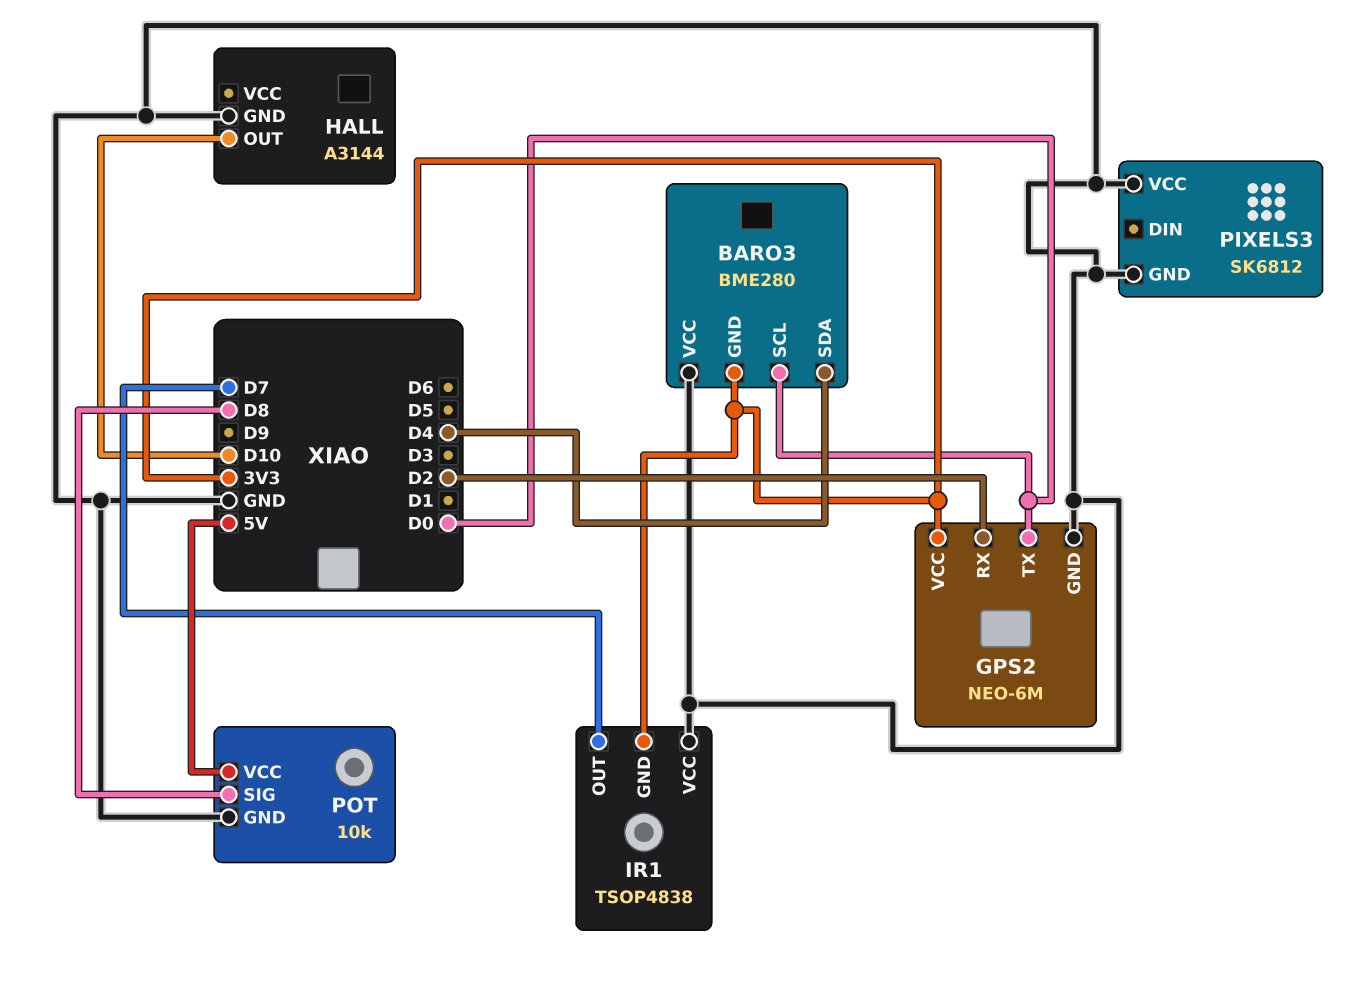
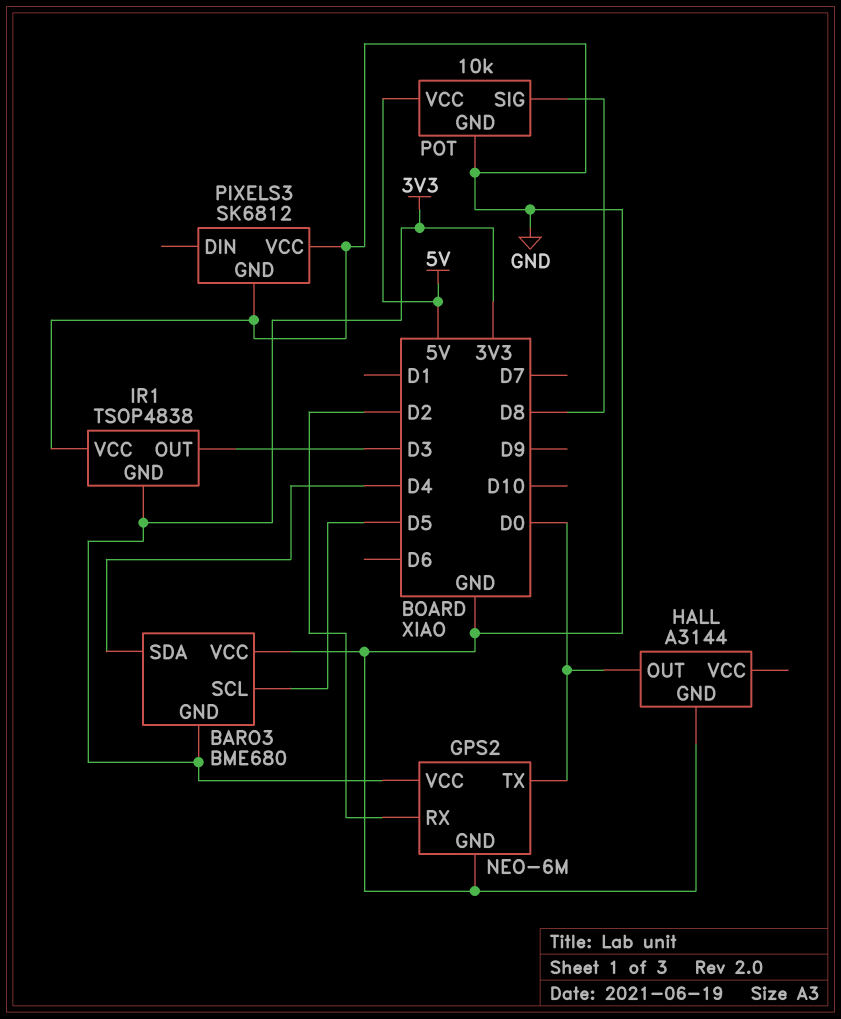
BARO3: BME280 -> BME680
BARO3 pin SCL: D0 -> D5
HALL pin OUT: D10 -> D0
IR1 pin OUT: D7 -> D3

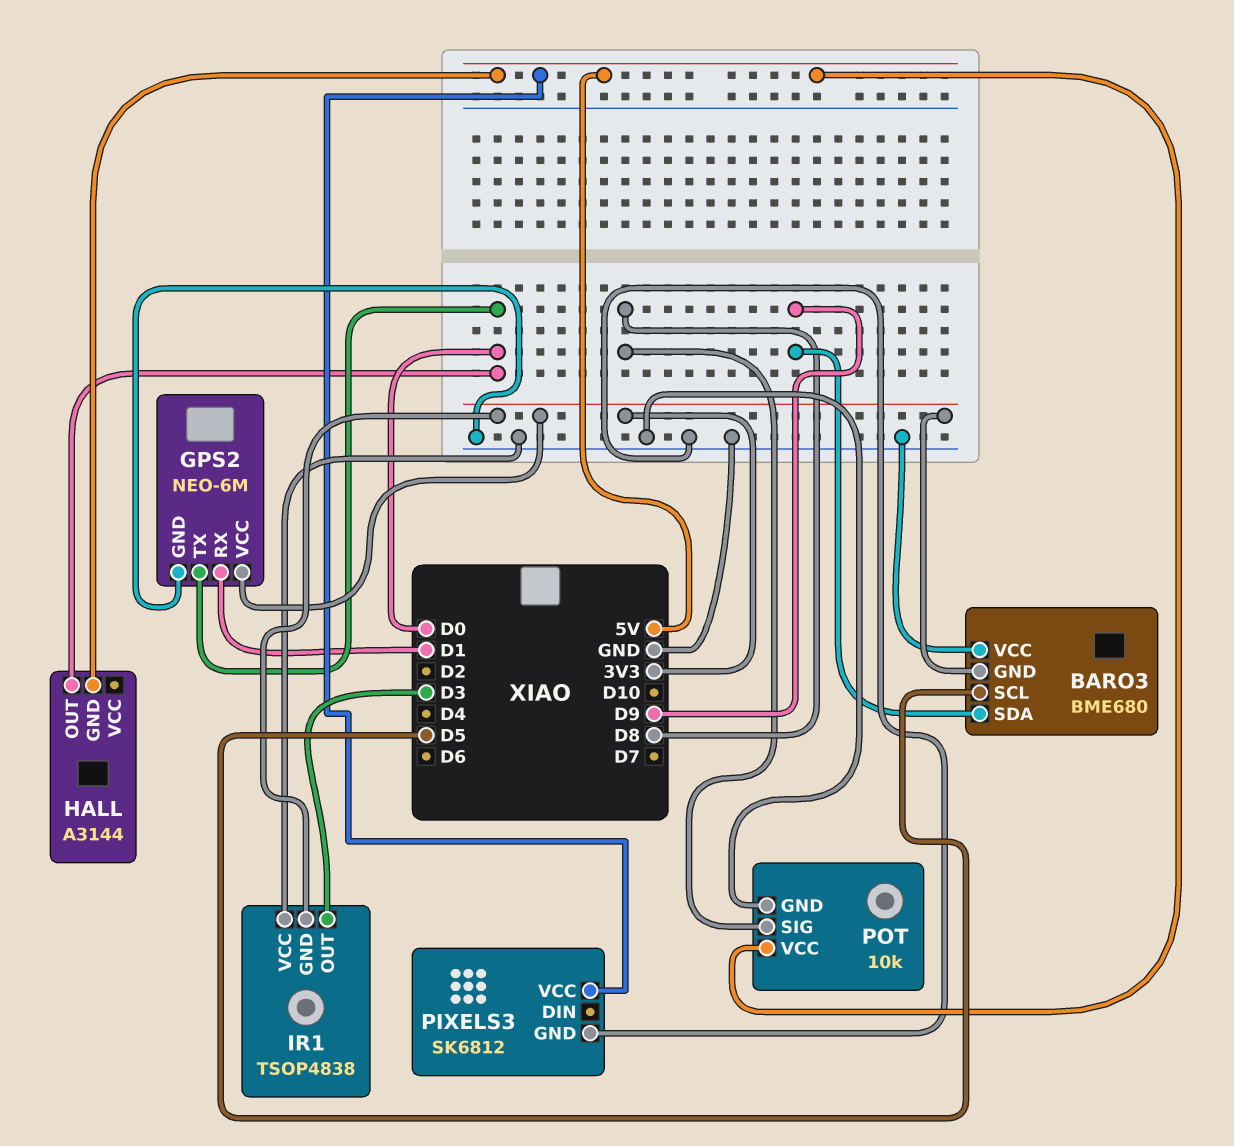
BARO3 pin SDA: D4 -> D9
GPS2 pin RX: D2 -> D1
HALL pin GND: GND -> 5V
PIXELS3 pin VCC: GND -> 5V

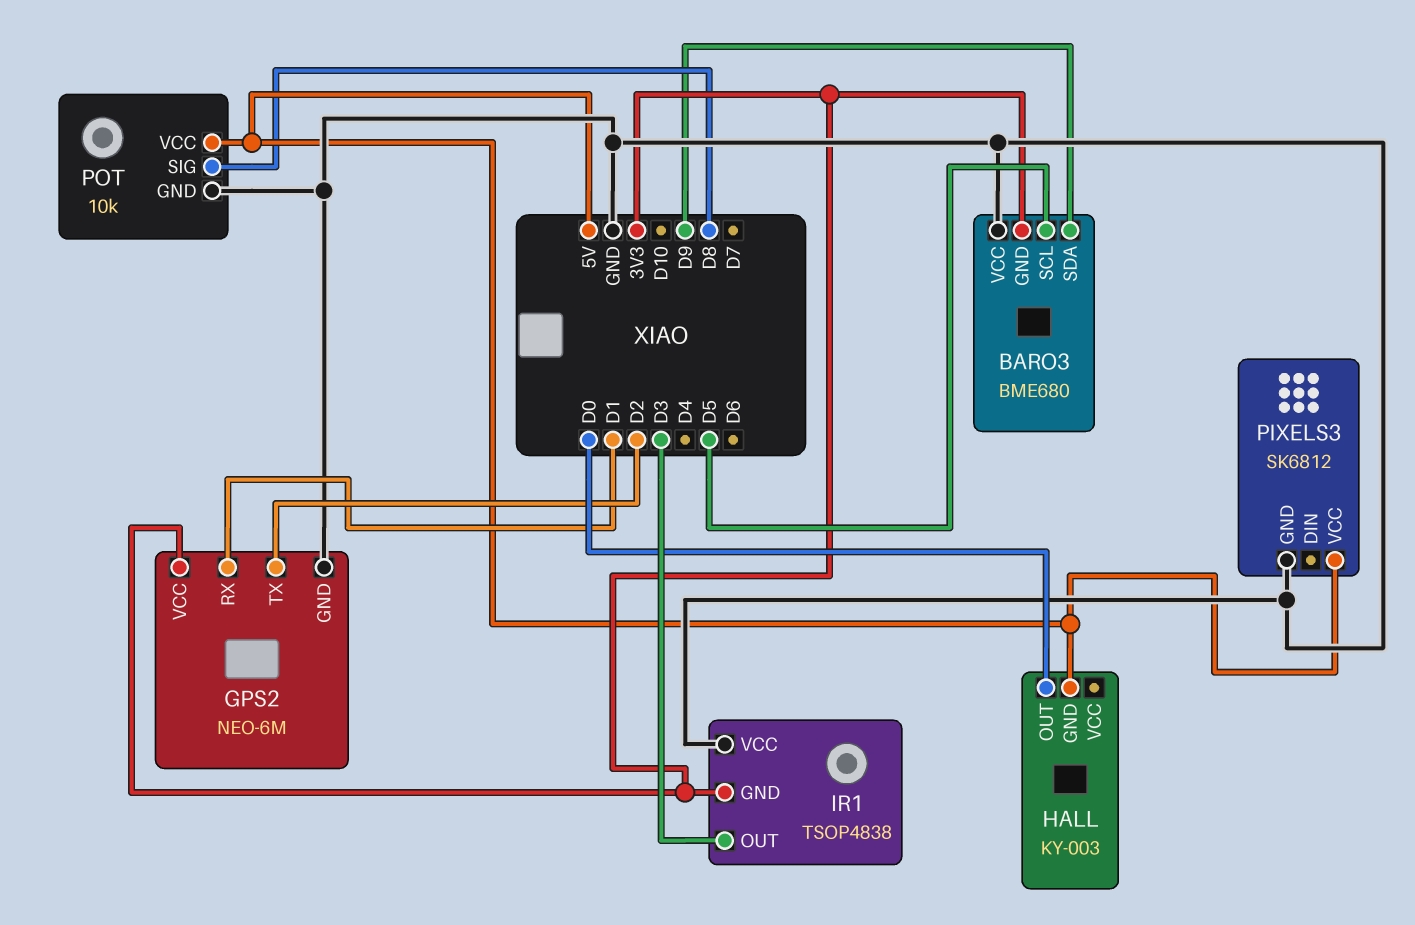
GPS2 pin TX: D0 -> D2
HALL: A3144 -> KY-003

